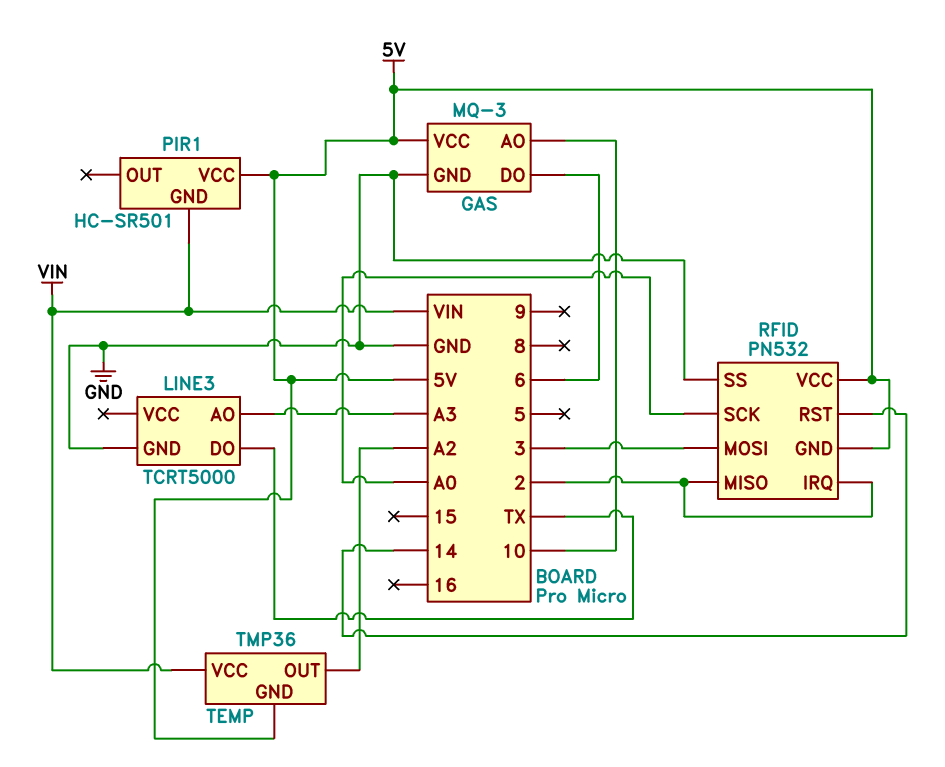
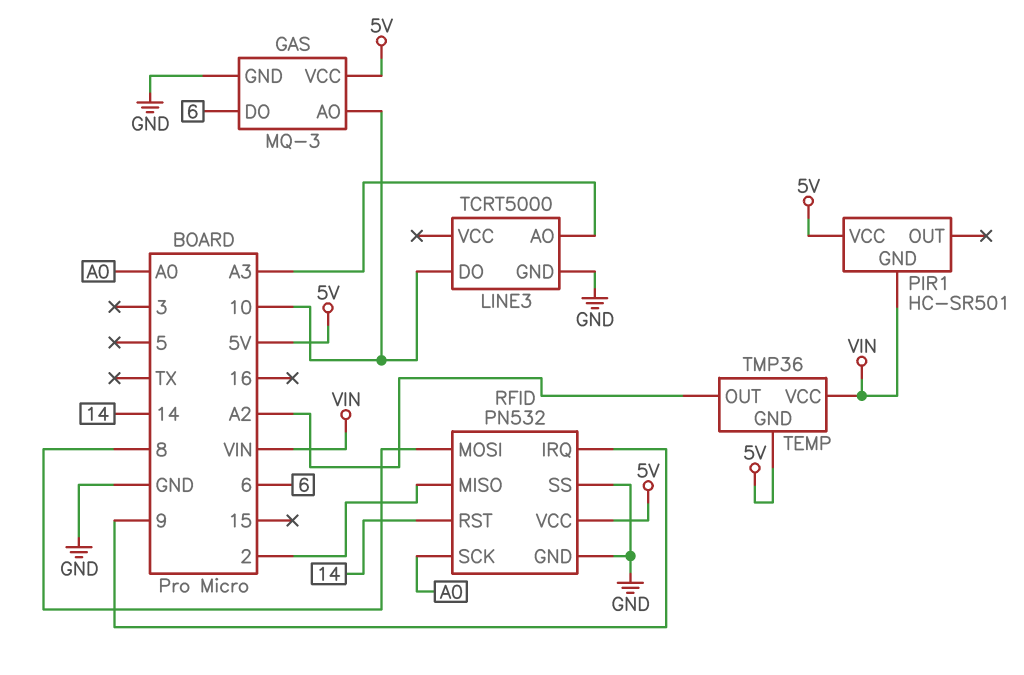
LINE3 pin DO: TX -> 10
RFID pin GND: 5V -> GND
RFID pin IRQ: 2 -> 9
RFID pin MOSI: 3 -> 8

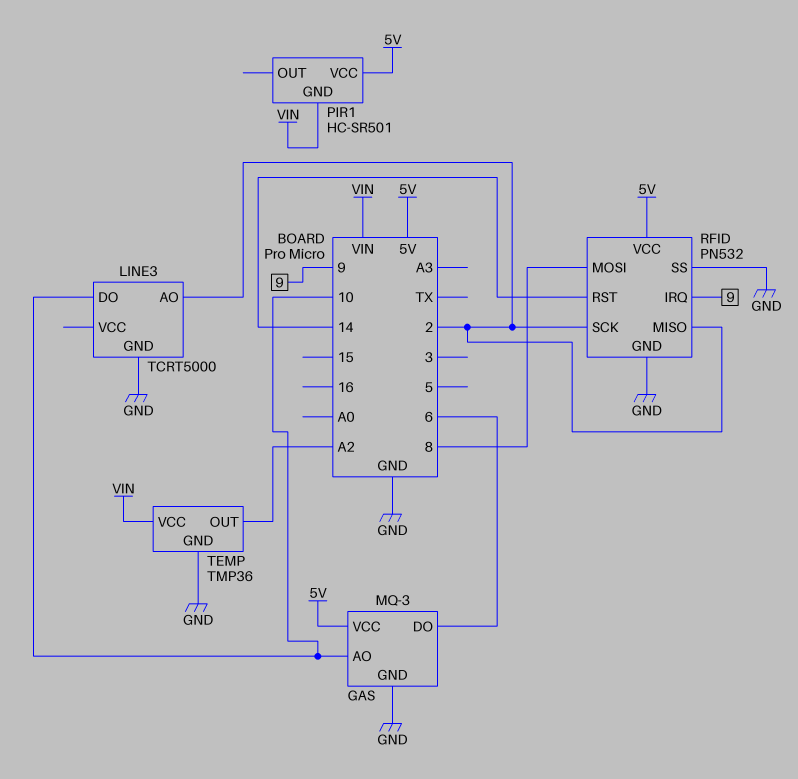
LINE3 pin AO: A3 -> 2
RFID pin SCK: A0 -> 2
TEMP pin GND: 5V -> GND

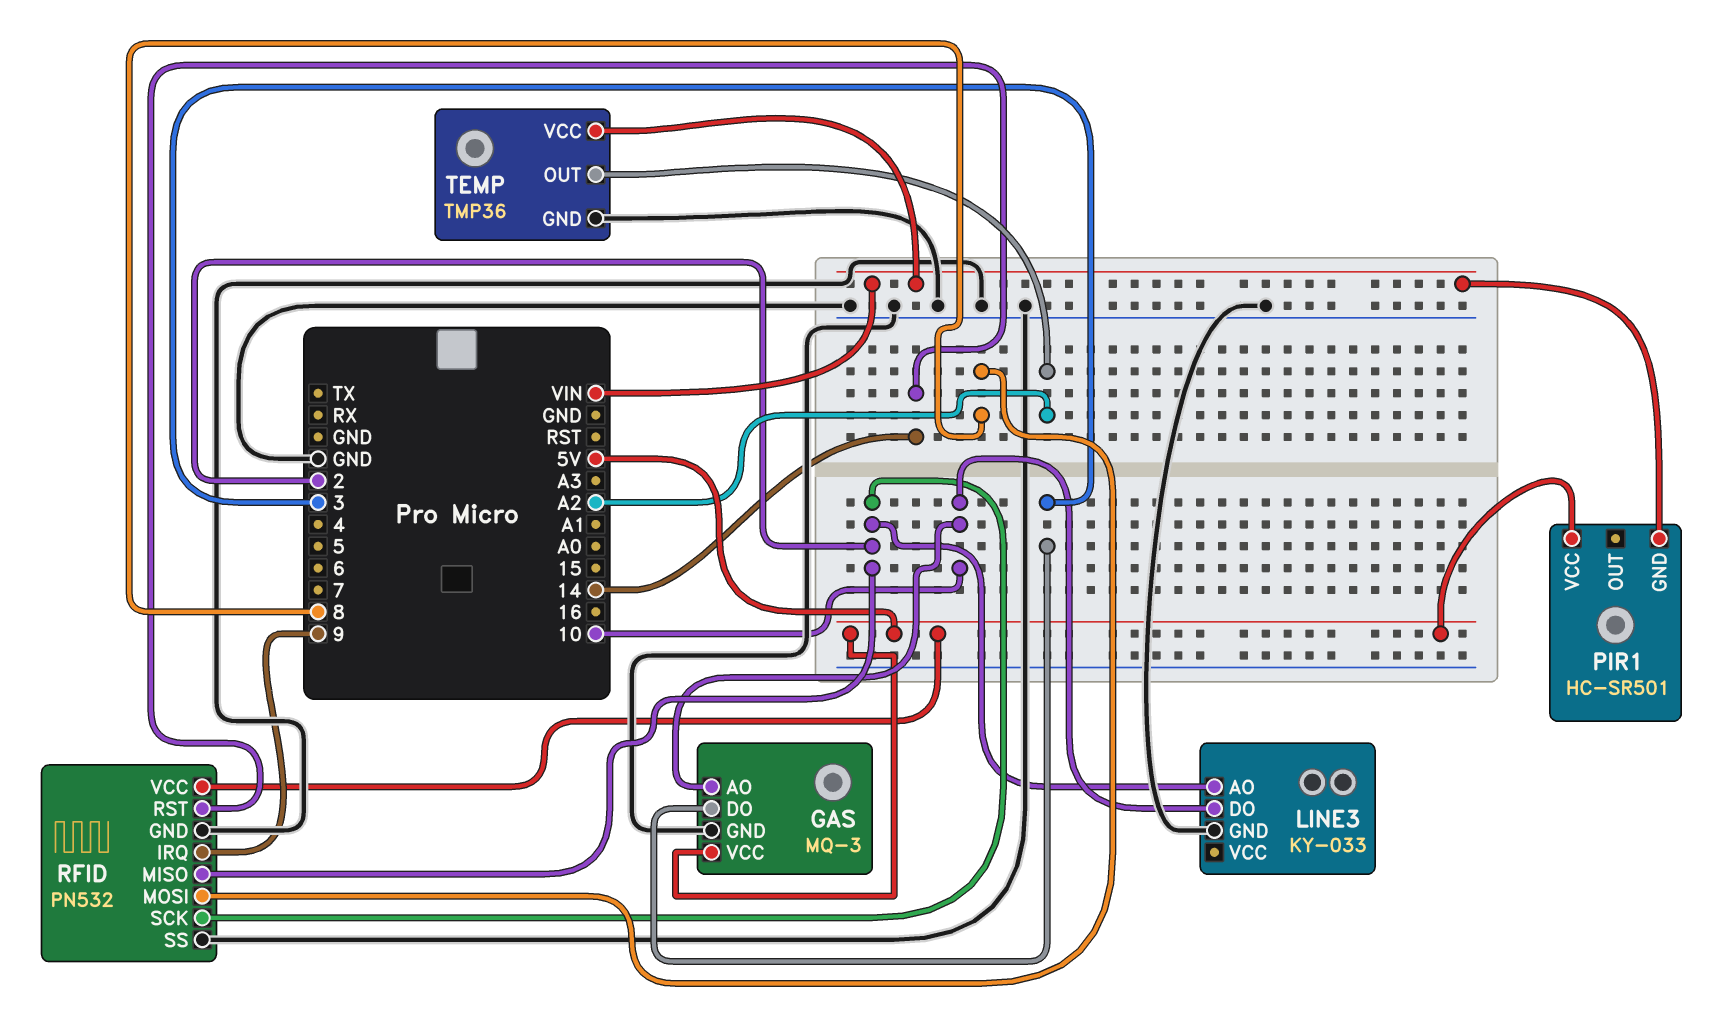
GAS pin DO: 6 -> 3
LINE3: TCRT5000 -> KY-033

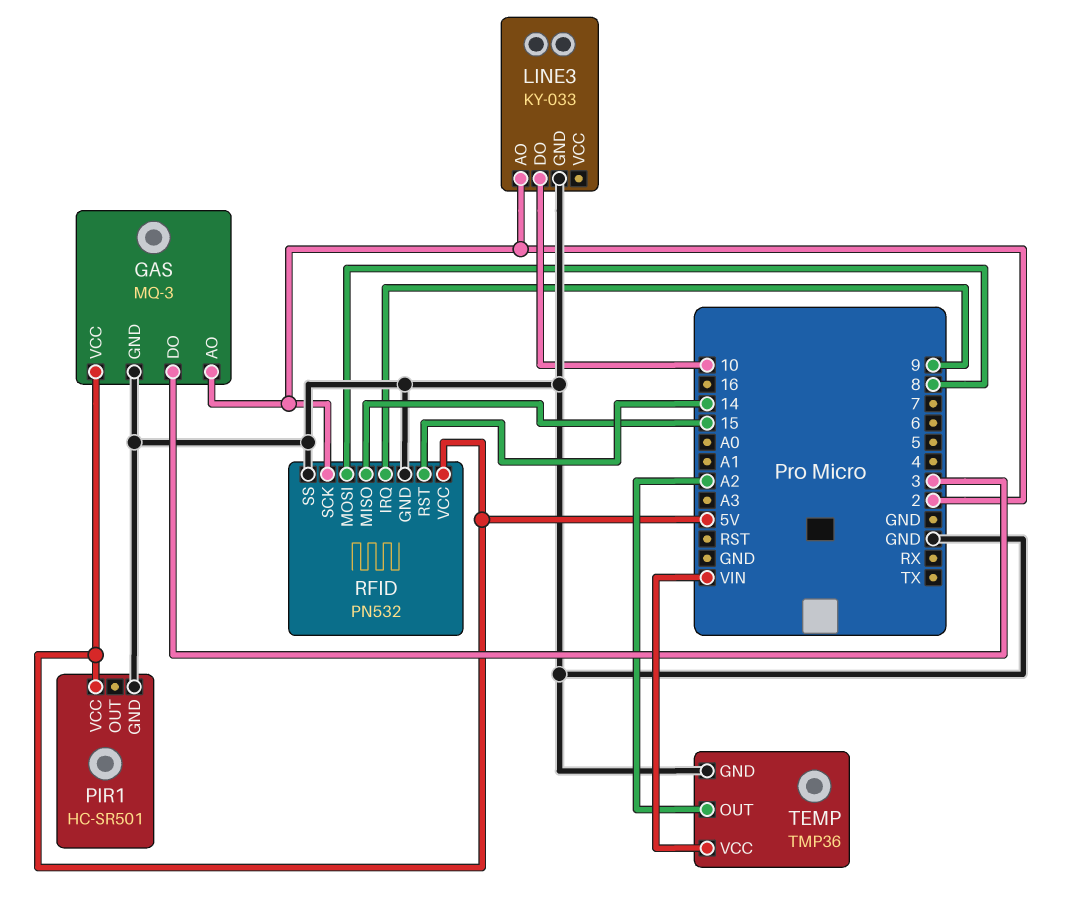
GAS pin AO: 10 -> 2
PIR1 pin GND: VIN -> GND
RFID pin MISO: 2 -> 15

